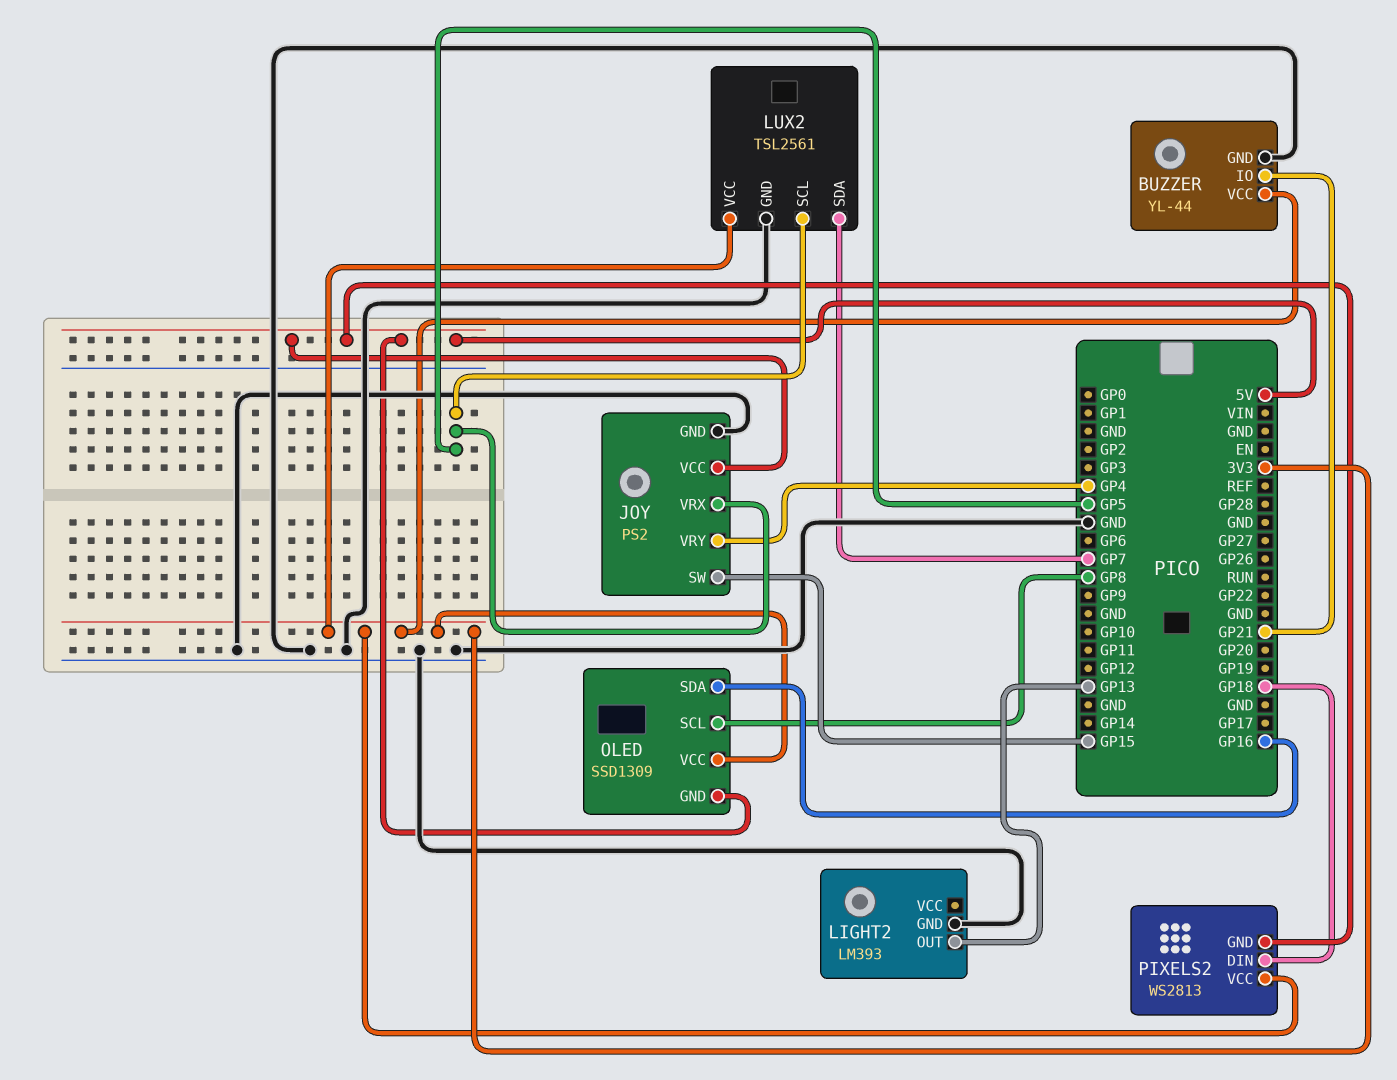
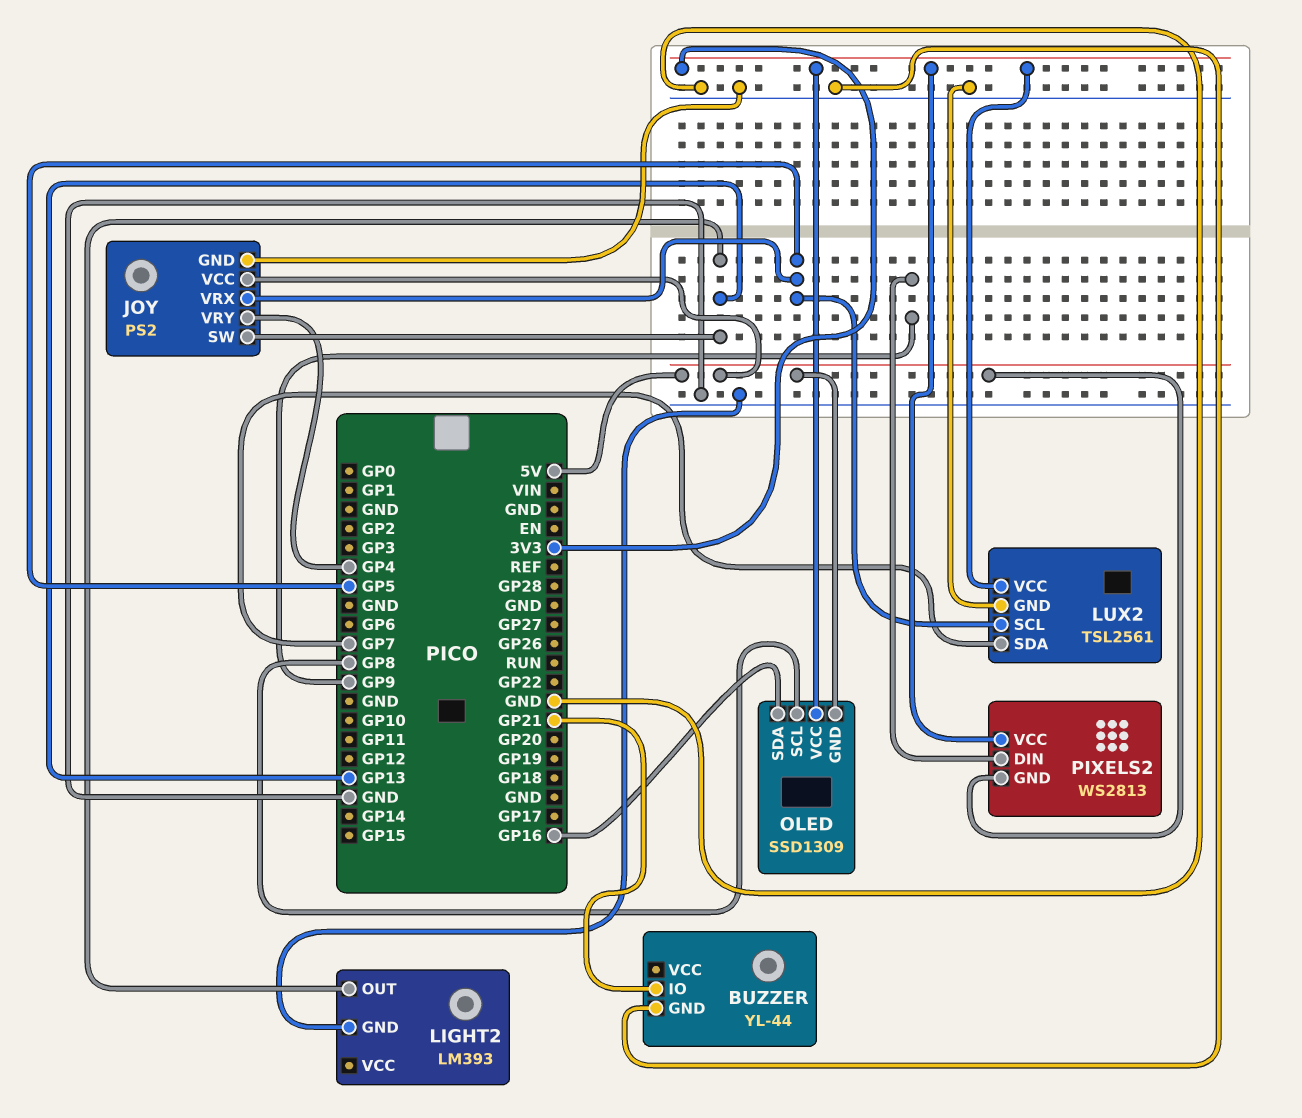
BUZZER pin VCC: 3V3 -> none
JOY pin SW: GP15 -> GP13
PIXELS2 pin DIN: GP18 -> GP9

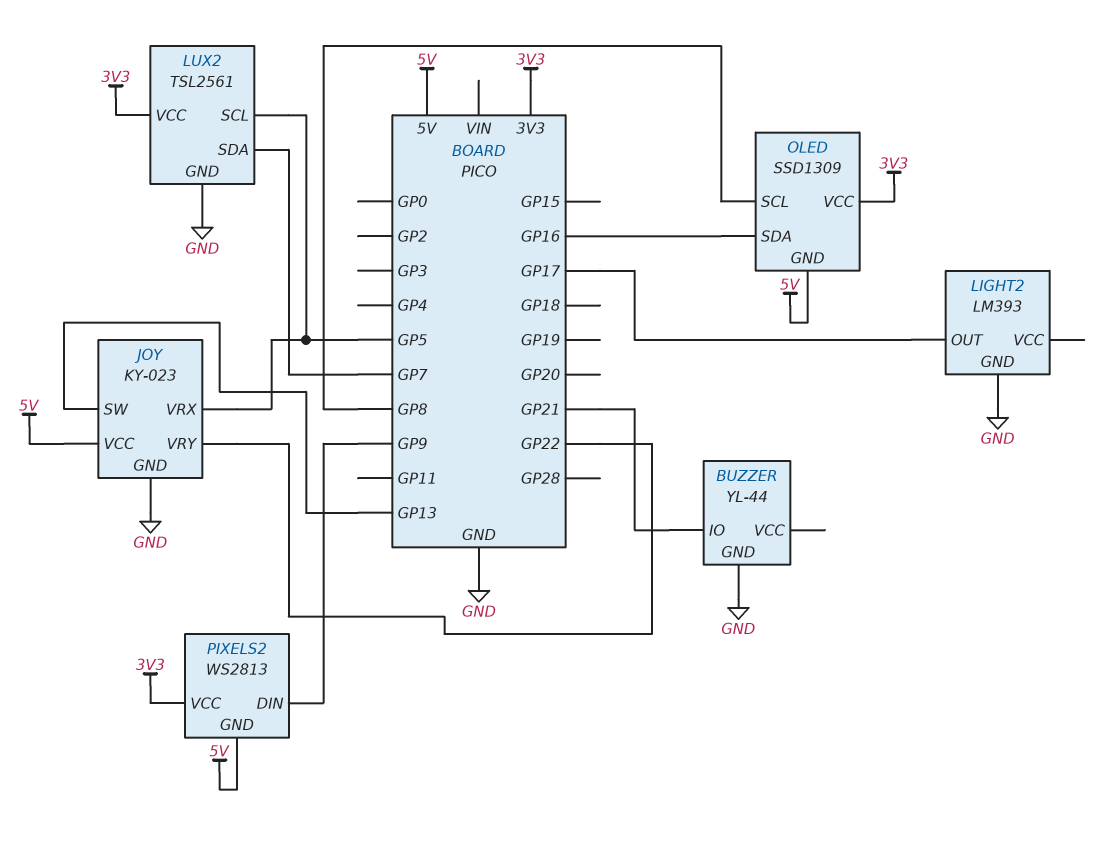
JOY: PS2 -> KY-023
JOY pin VRY: GP4 -> GP22
LIGHT2 pin OUT: GP13 -> GP17

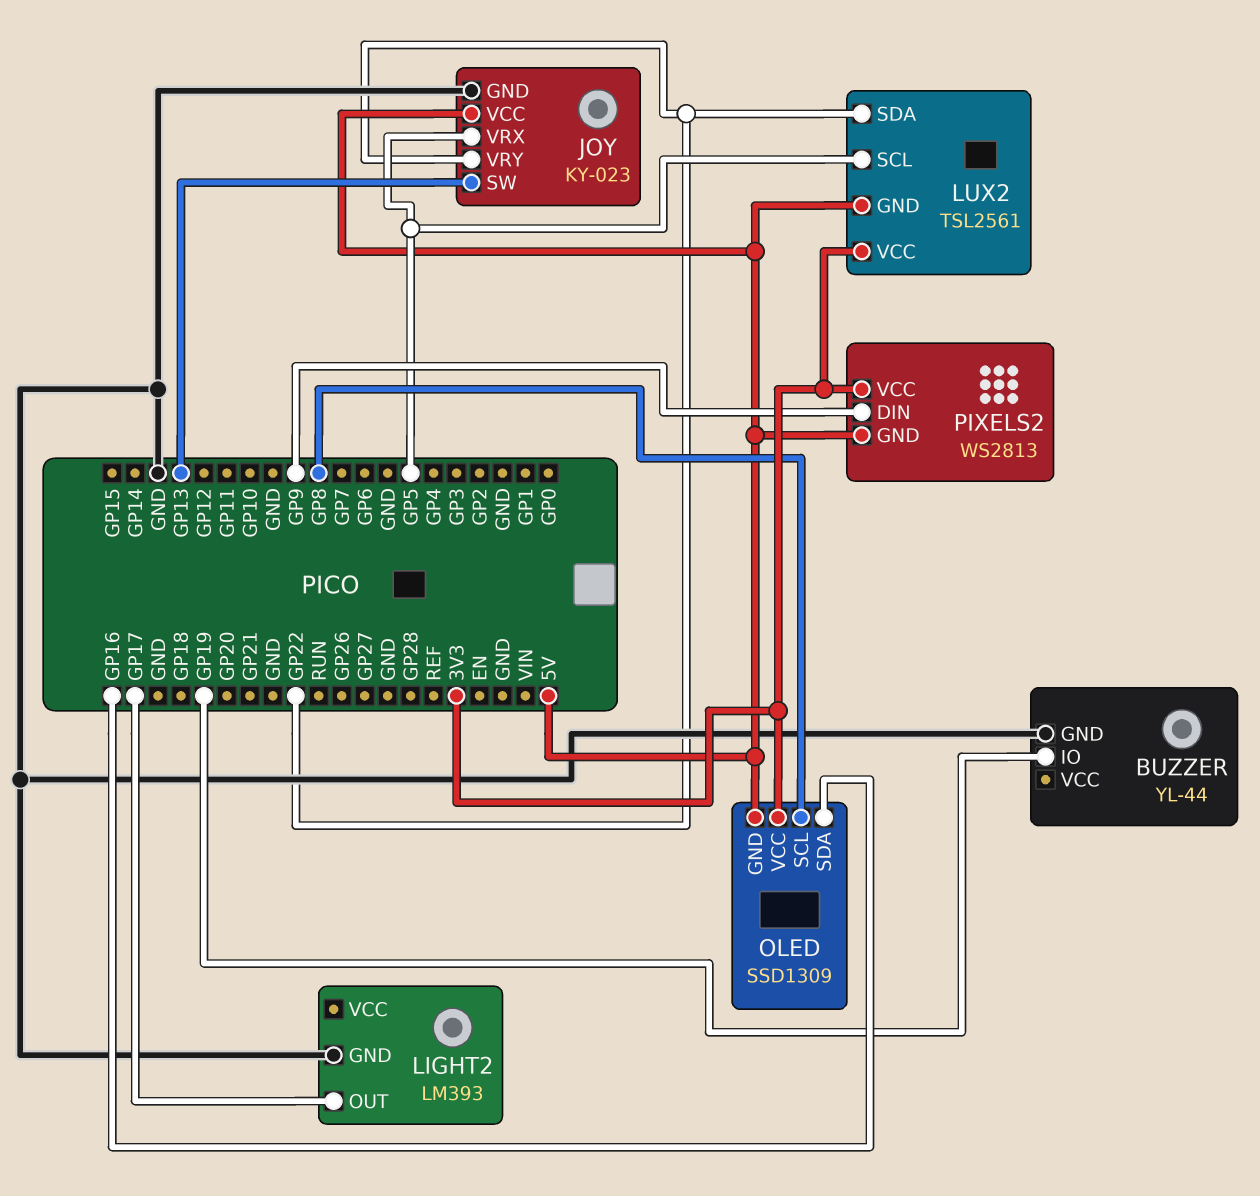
BUZZER pin IO: GP21 -> GP19
LUX2 pin GND: GND -> 5V
LUX2 pin SDA: GP7 -> GP22

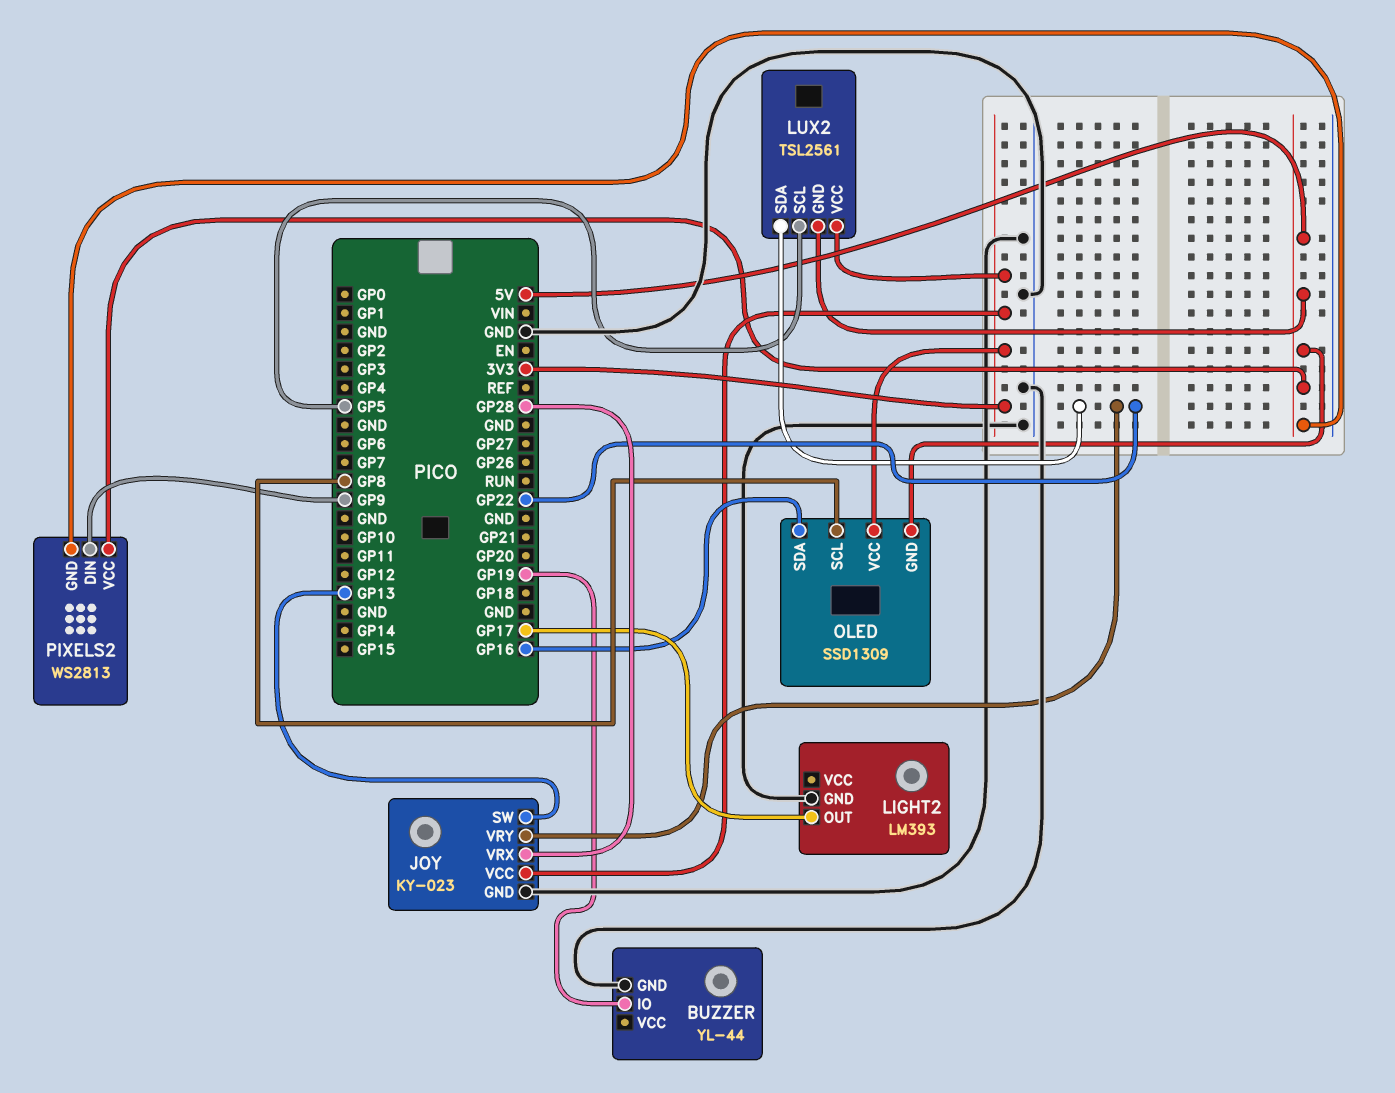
JOY pin VCC: 5V -> 3V3
JOY pin VRX: GP5 -> GP28
PIXELS2 pin VCC: 3V3 -> 5V

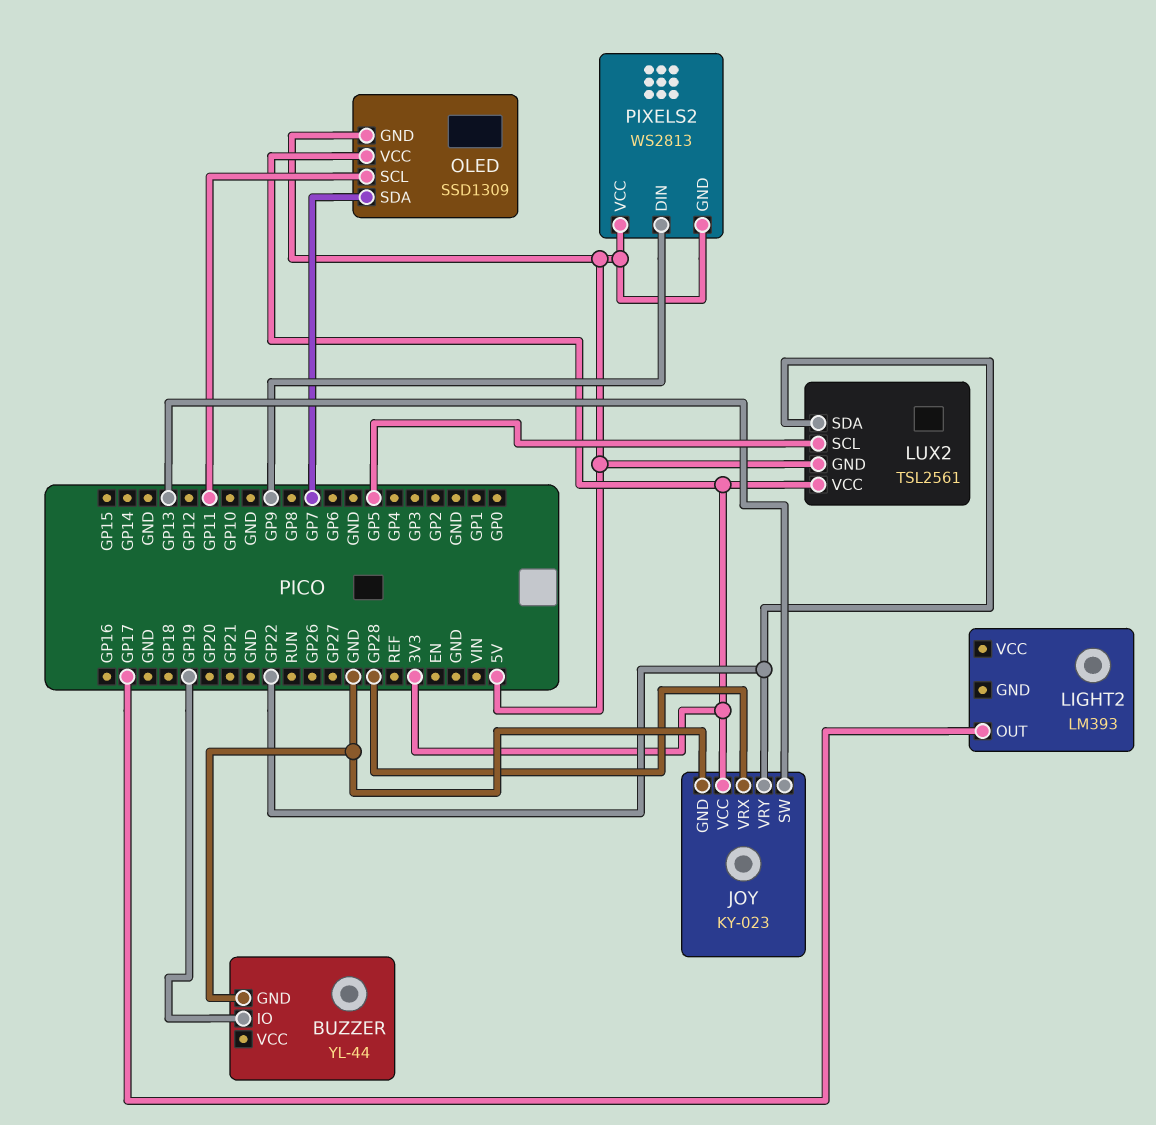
LIGHT2 pin GND: GND -> none
OLED pin SCL: GP8 -> GP11
OLED pin SDA: GP16 -> GP7

